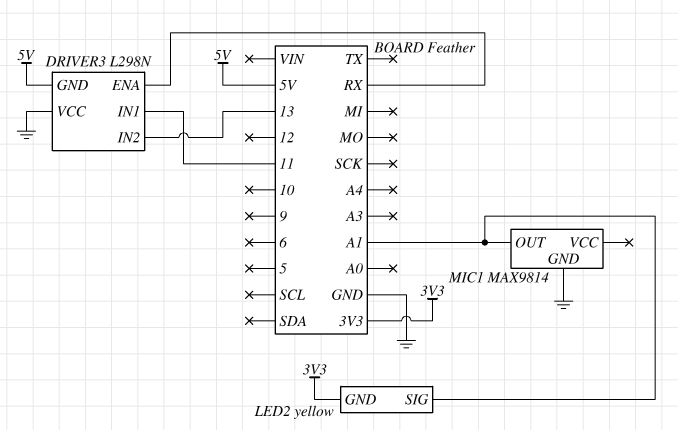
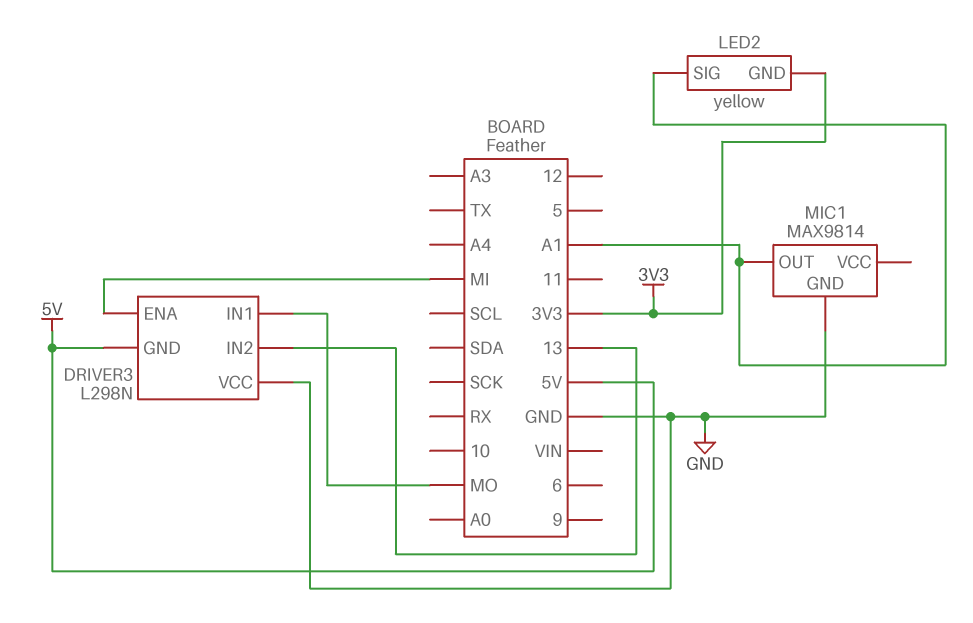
DRIVER3 pin ENA: RX -> MI
DRIVER3 pin IN1: 11 -> MO

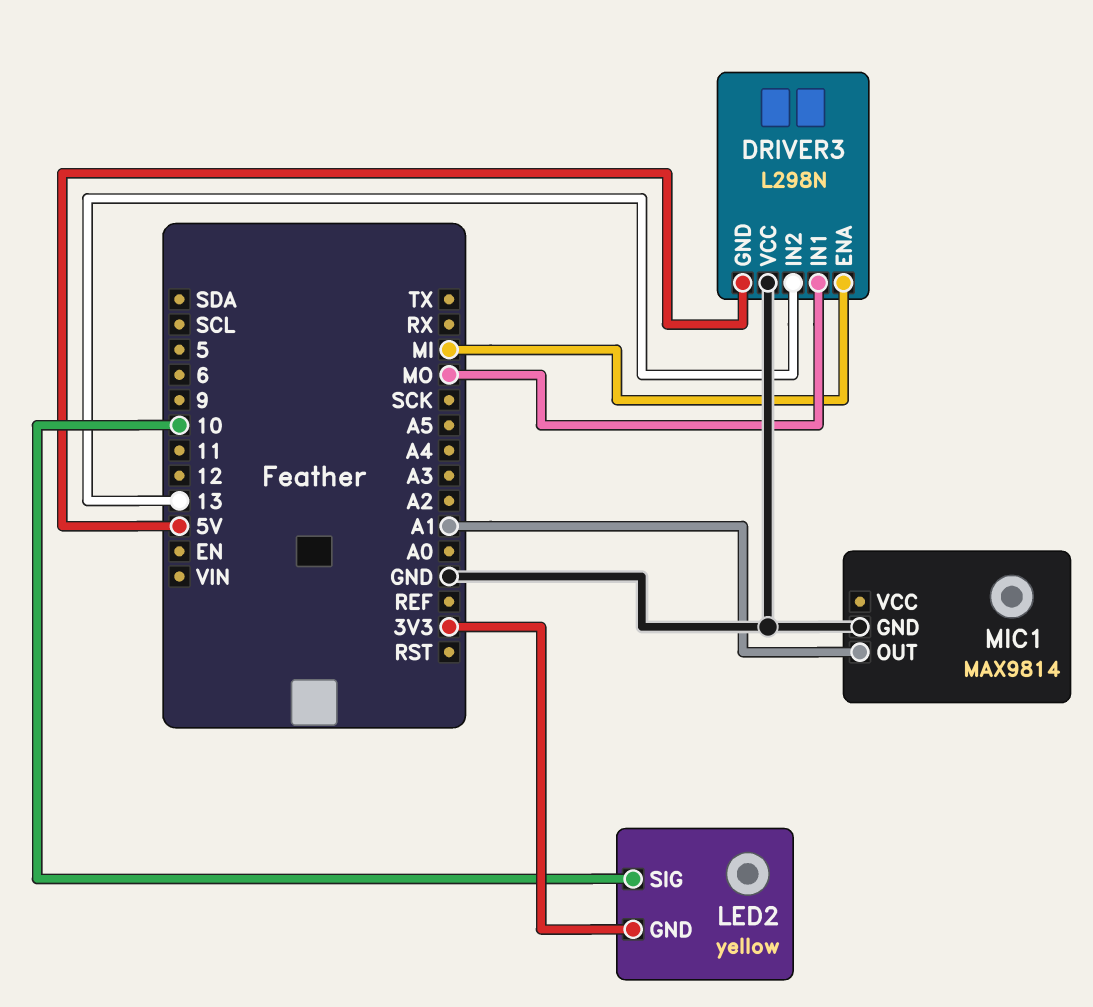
LED2 pin SIG: A1 -> 10

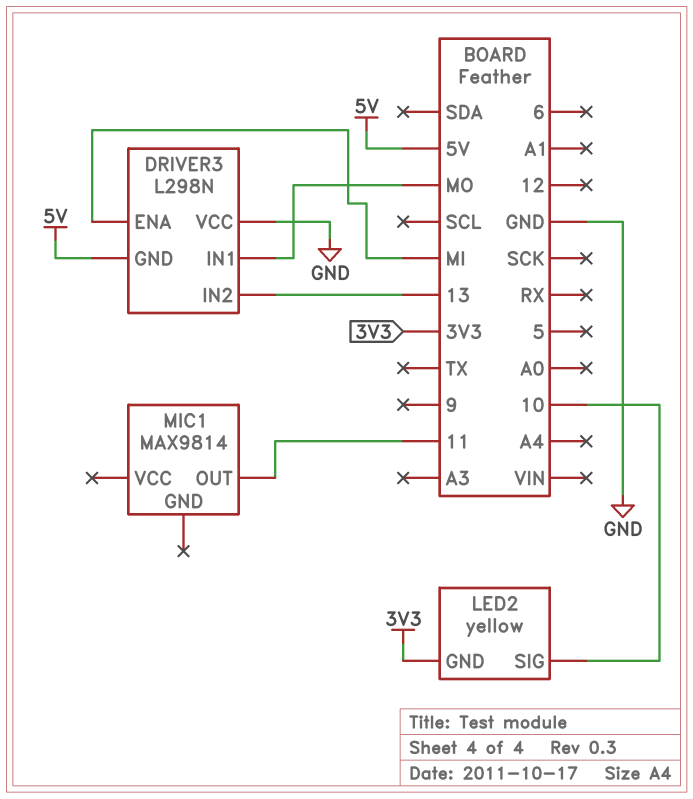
MIC1 pin GND: GND -> none
MIC1 pin OUT: A1 -> 11

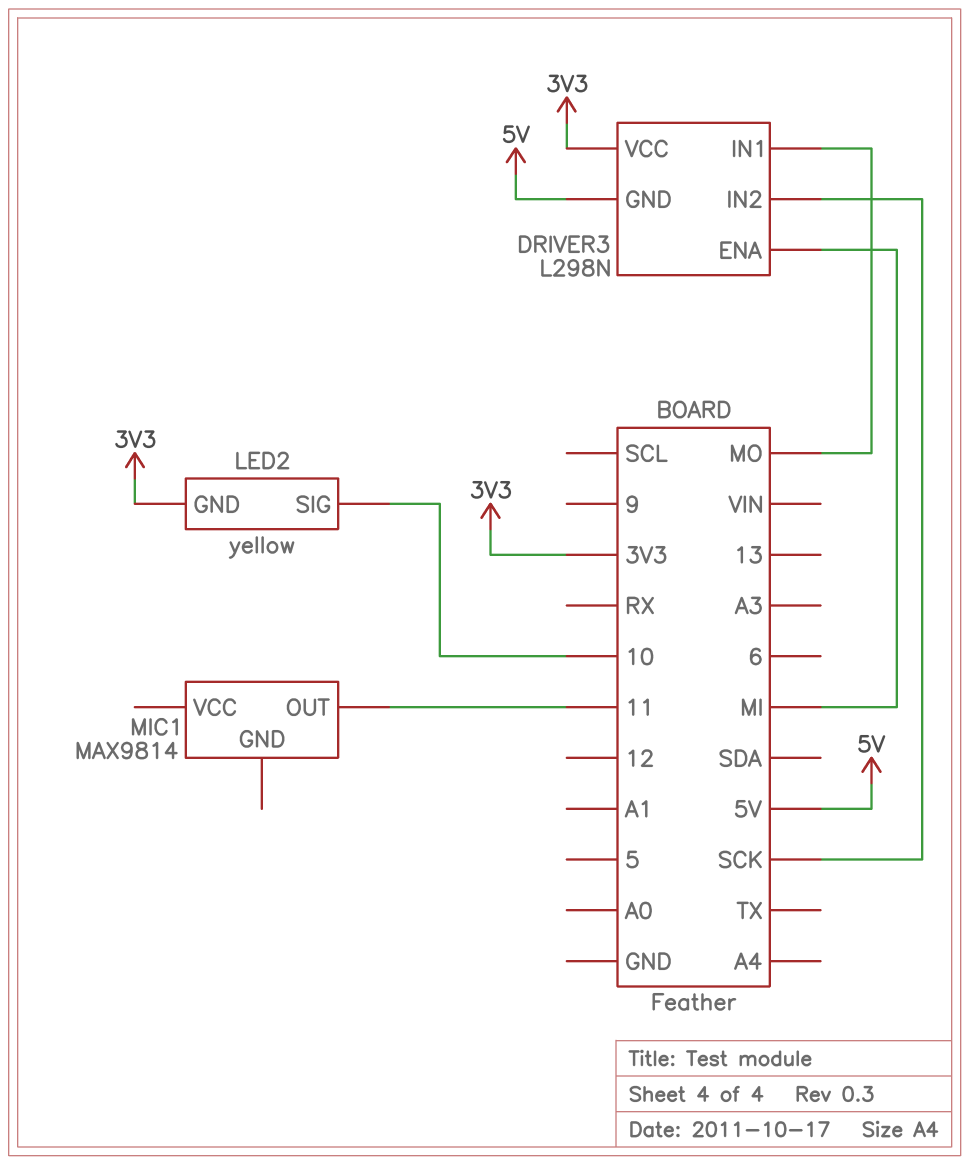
DRIVER3 pin IN2: 13 -> SCK
DRIVER3 pin VCC: GND -> 3V3

